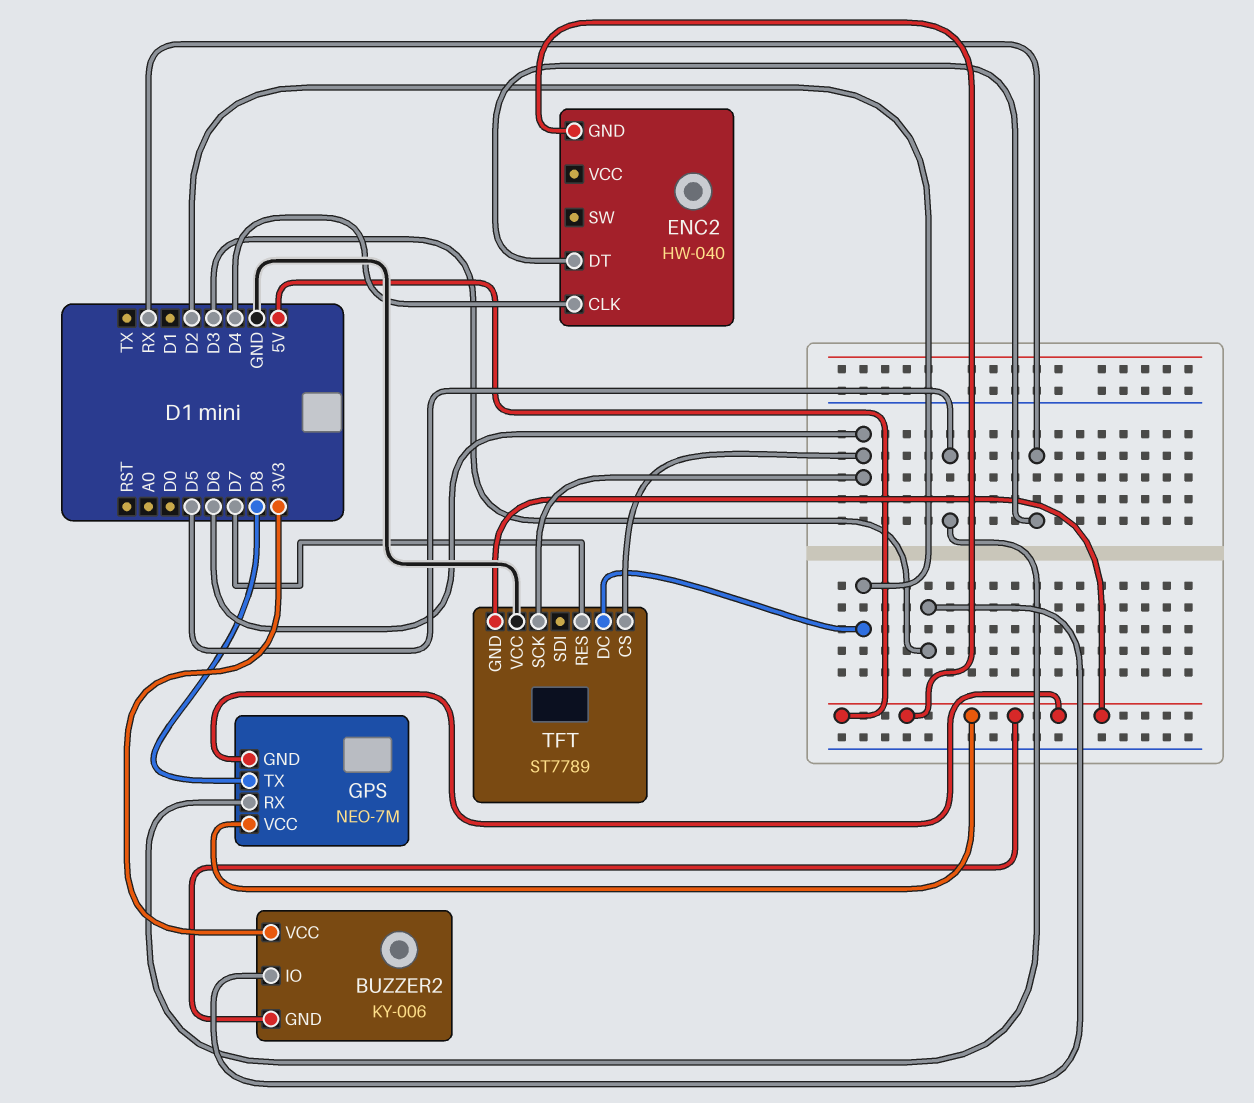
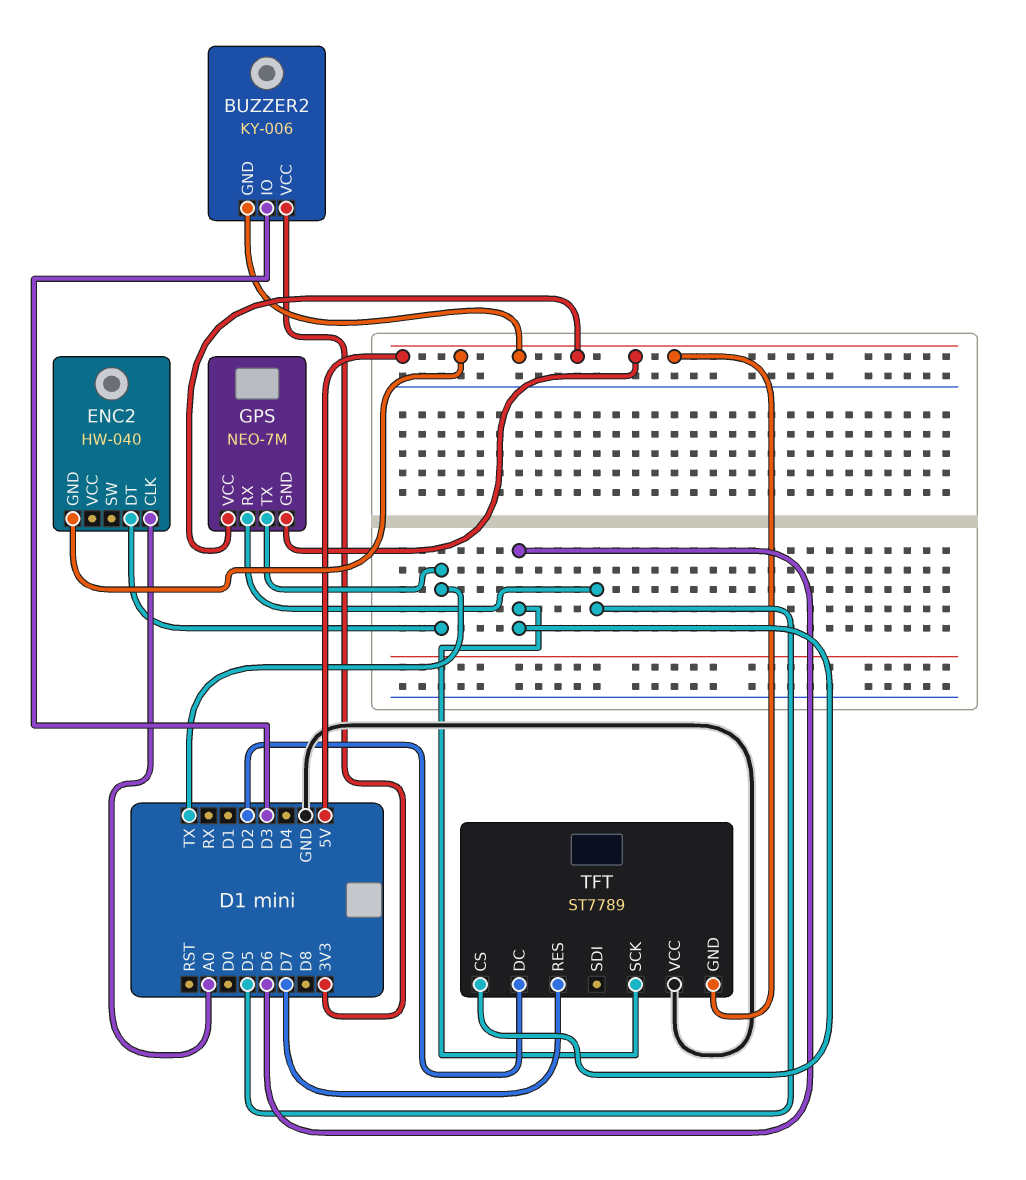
ENC2 pin CLK: D4 -> A0
ENC2 pin DT: RX -> TX
GPS pin TX: D8 -> TX

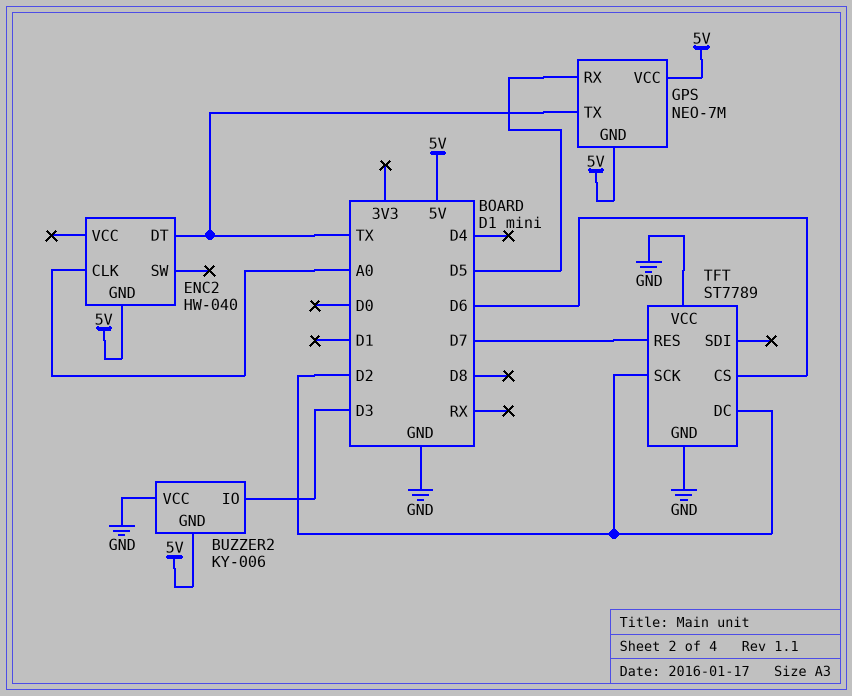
BUZZER2 pin VCC: 3V3 -> GND
TFT pin GND: 5V -> GND
TFT pin SCK: D6 -> D2

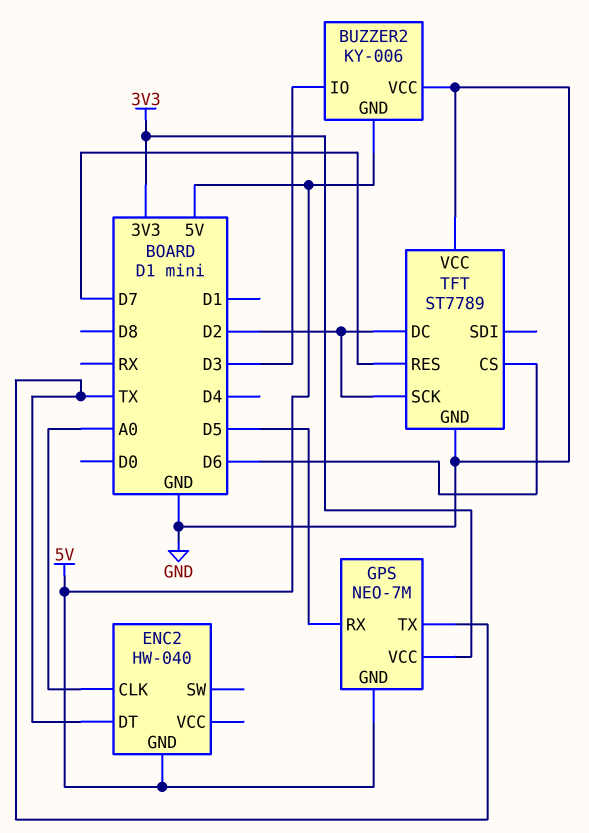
GPS pin VCC: 5V -> 3V3

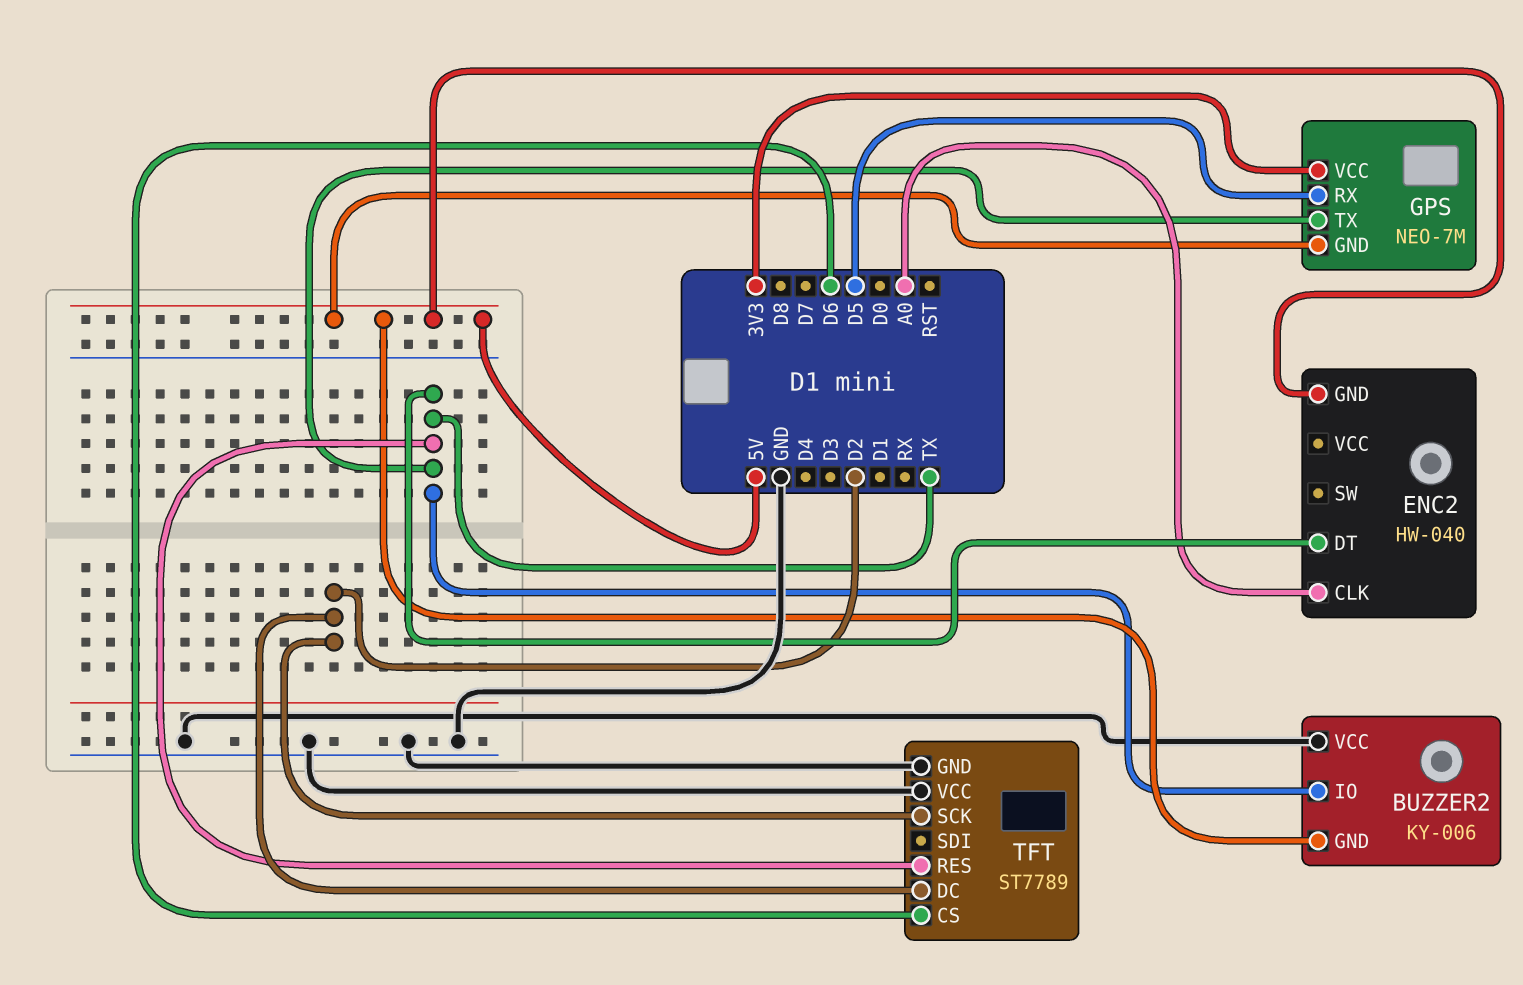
BUZZER2 pin IO: D3 -> TX
TFT pin RES: D7 -> TX

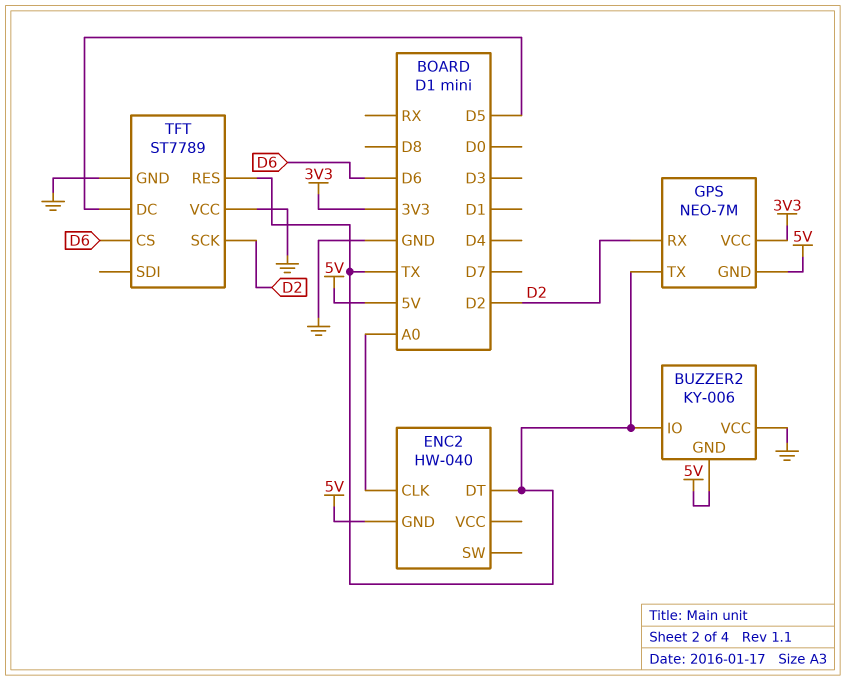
GPS pin RX: D5 -> D2
TFT pin DC: D2 -> D5

